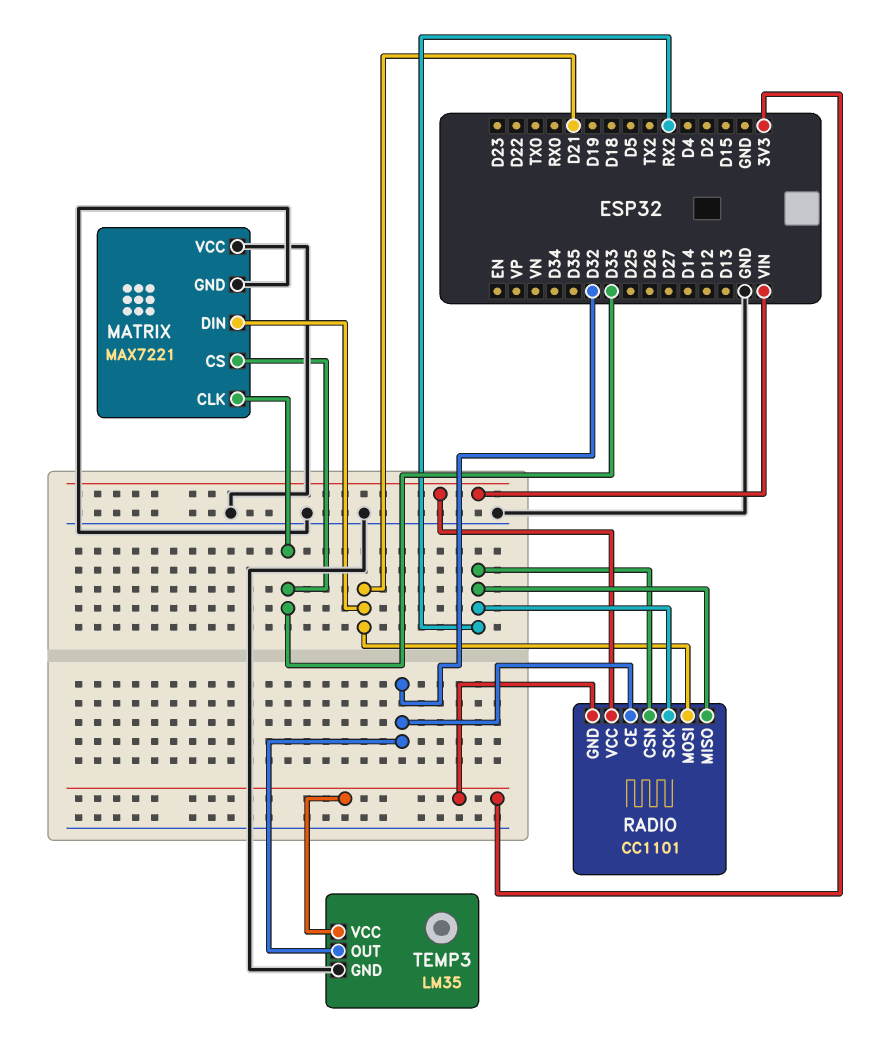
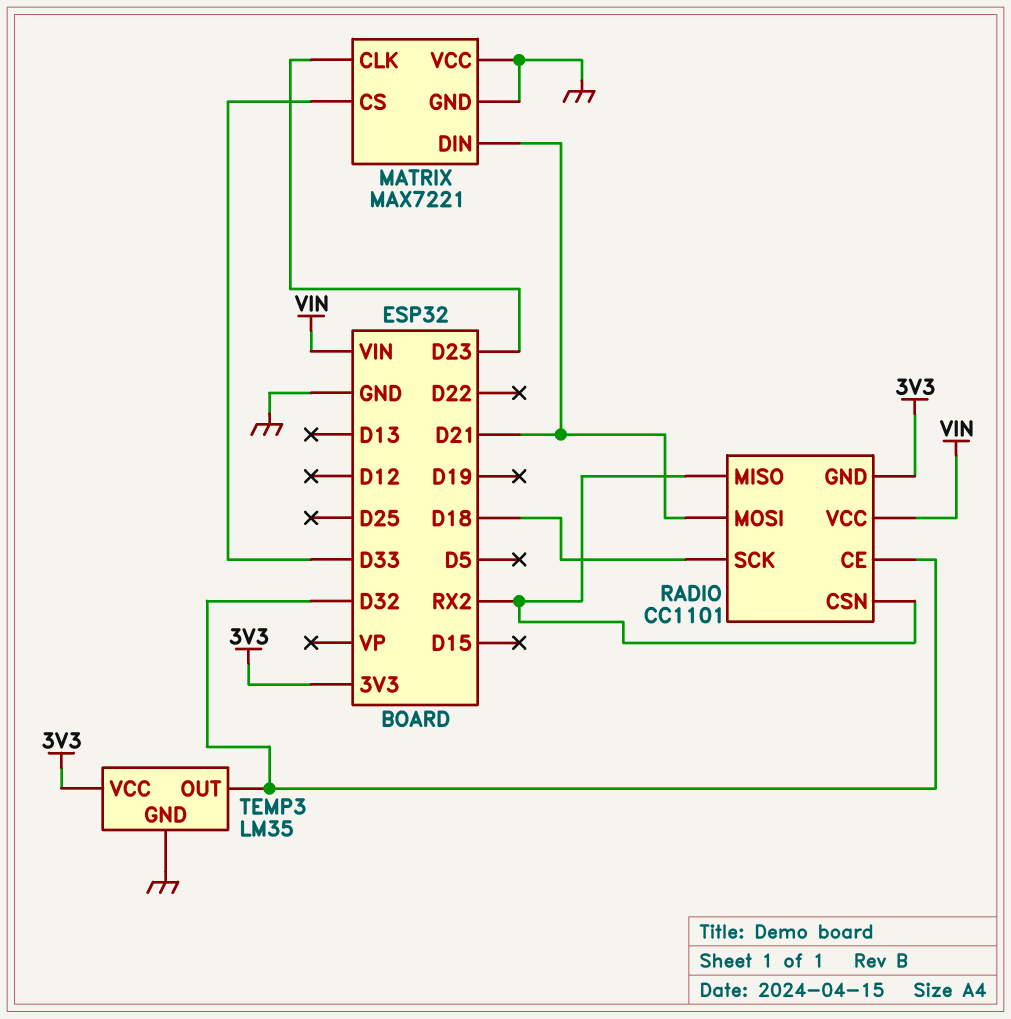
MATRIX pin CLK: D33 -> D23
RADIO pin SCK: RX2 -> D18

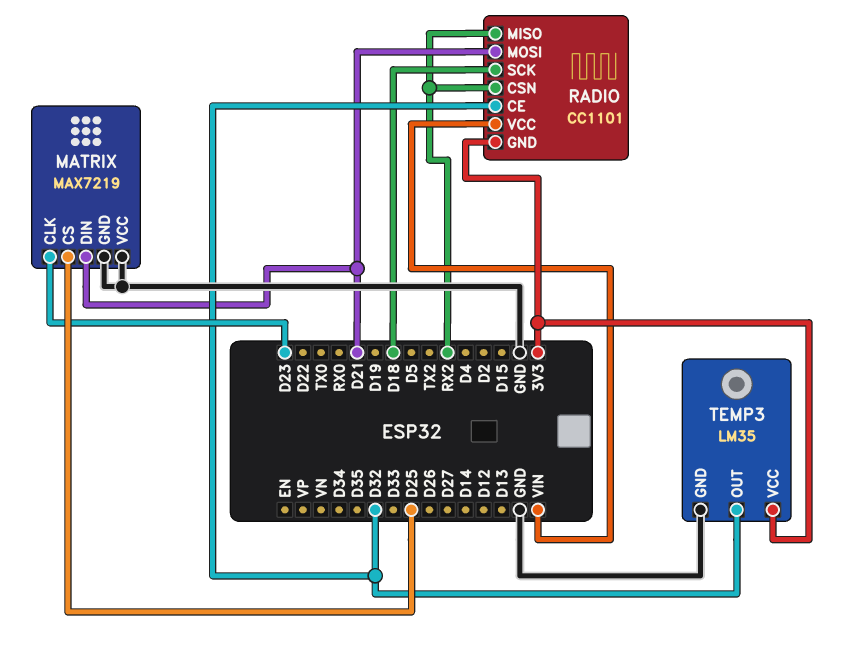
MATRIX: MAX7221 -> MAX7219
MATRIX pin CS: D33 -> D25

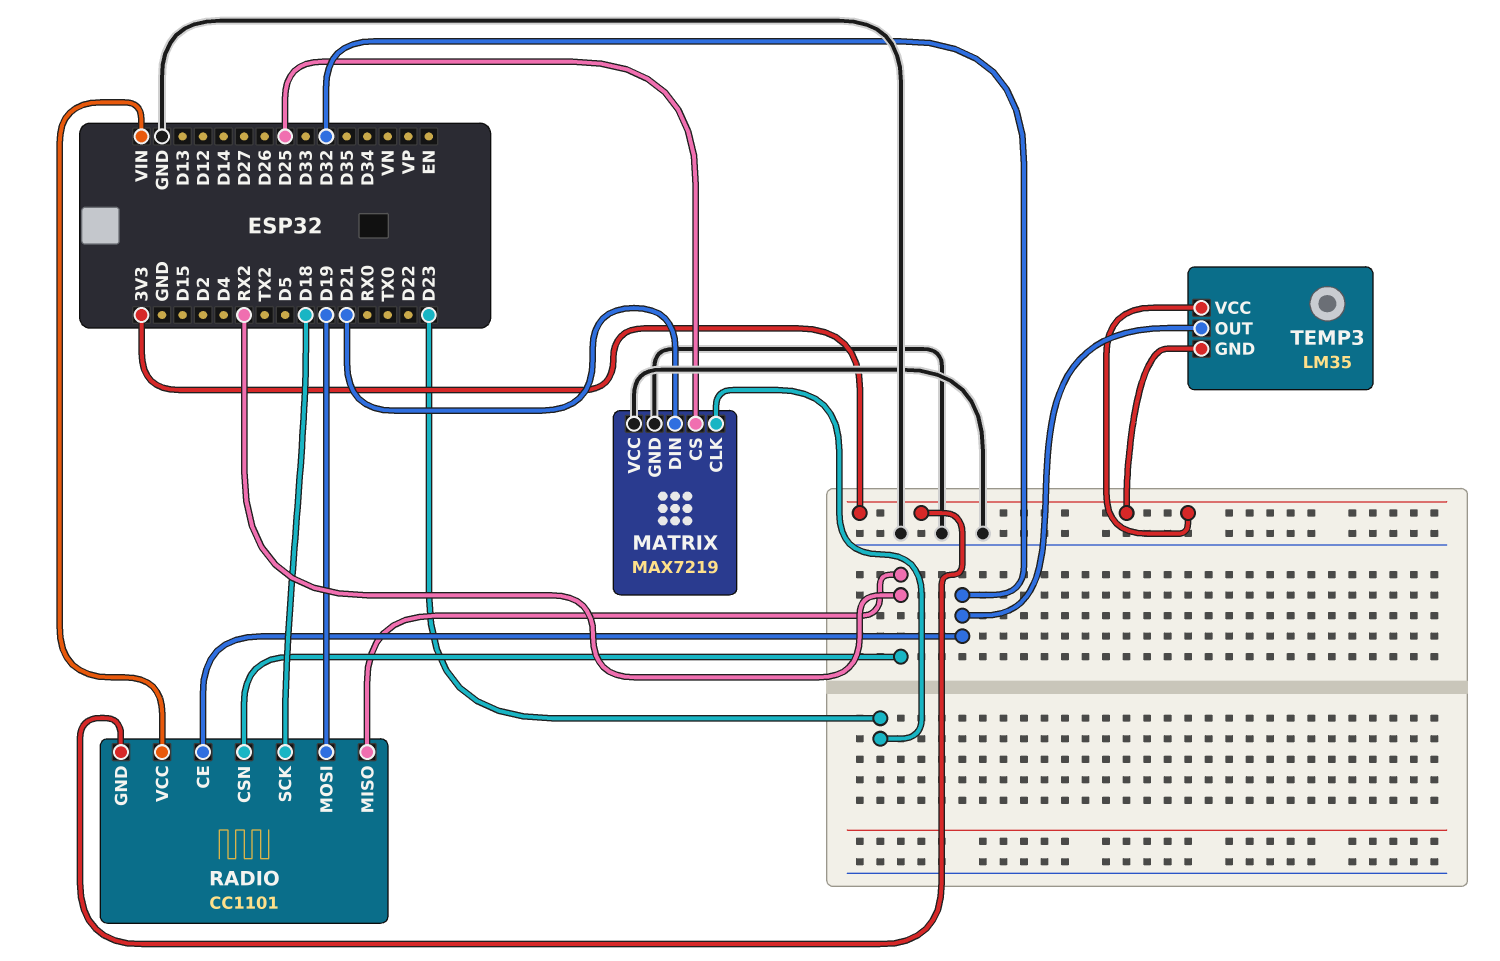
RADIO pin MOSI: D21 -> D19
TEMP3 pin GND: GND -> 3V3

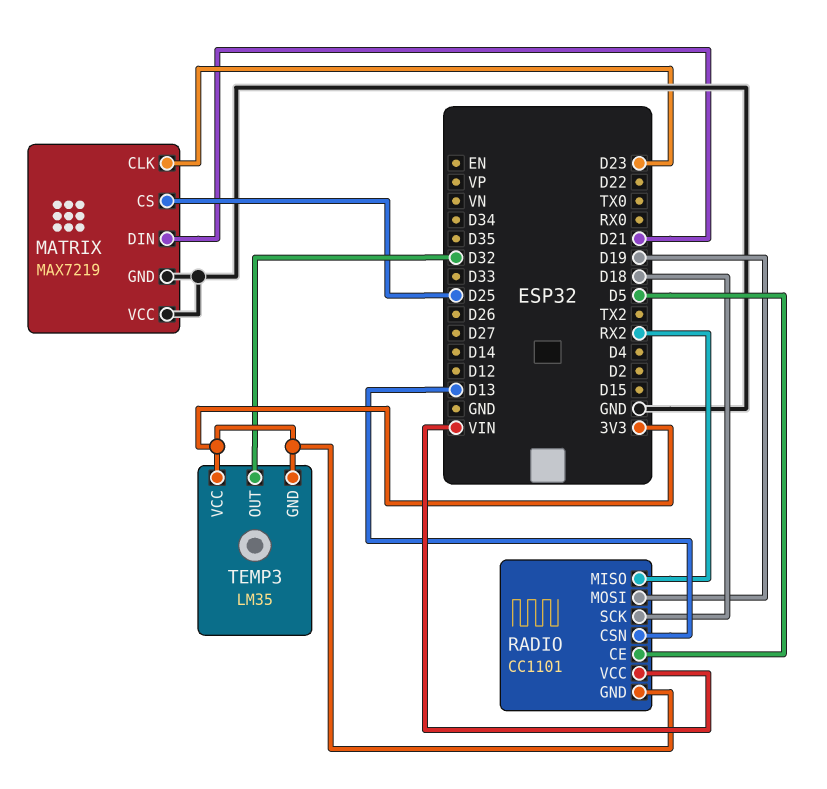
RADIO pin CE: D32 -> D5
RADIO pin CSN: RX2 -> D13

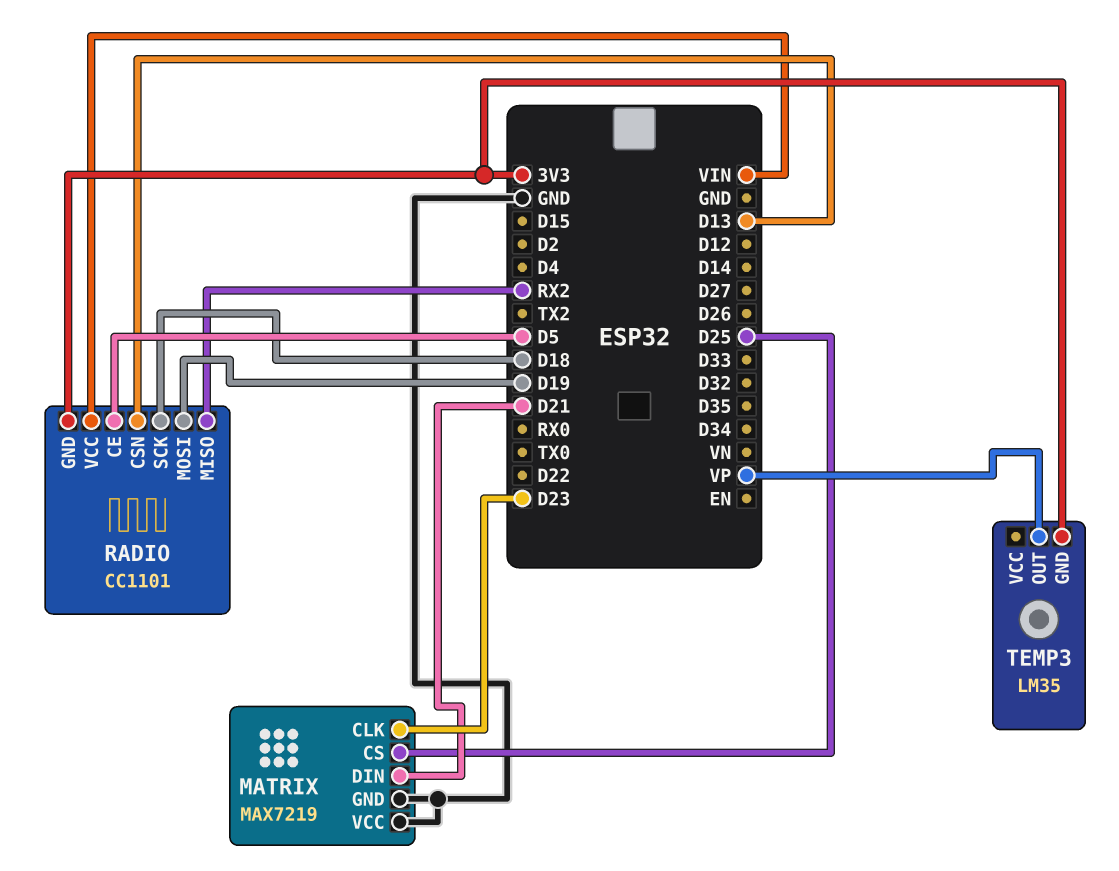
TEMP3 pin OUT: D32 -> VP
TEMP3 pin VCC: 3V3 -> none

